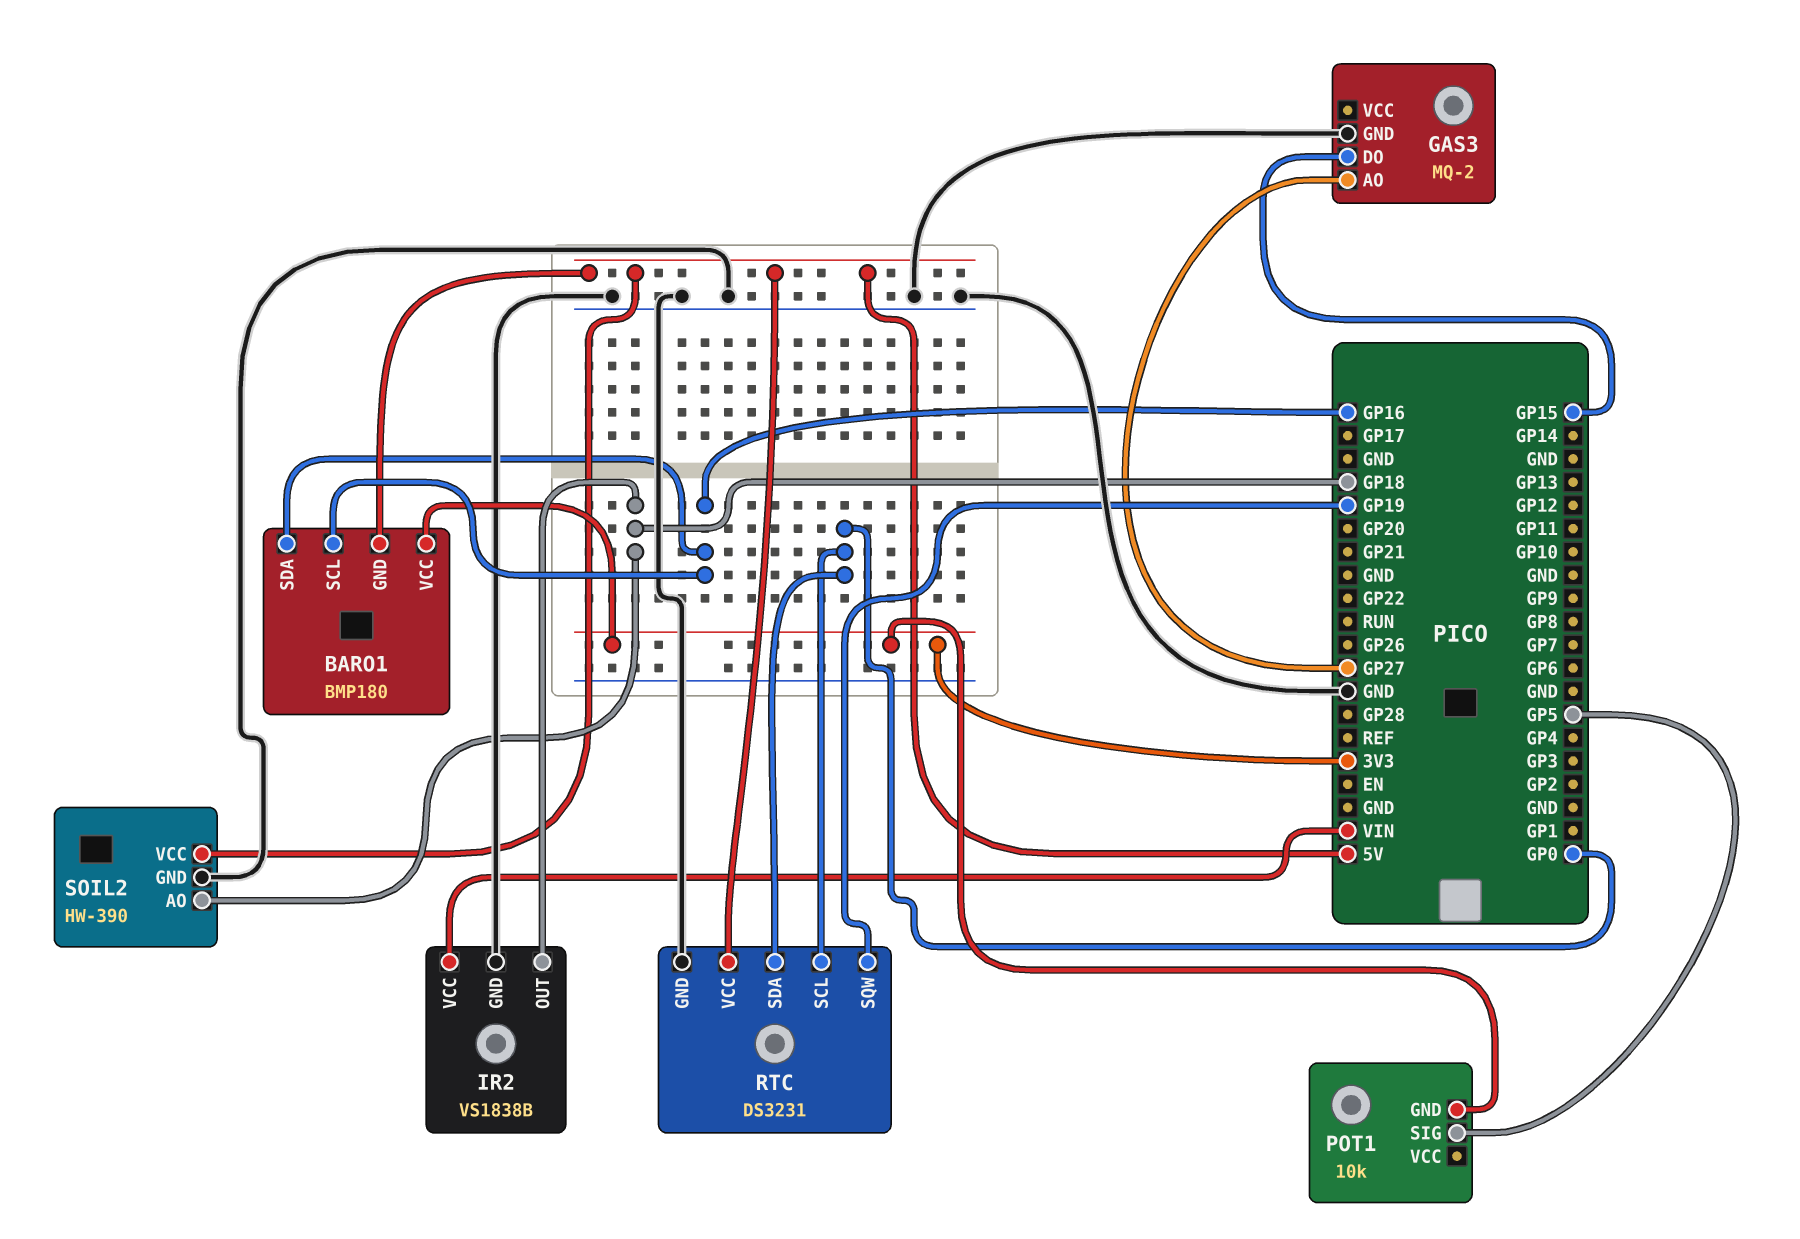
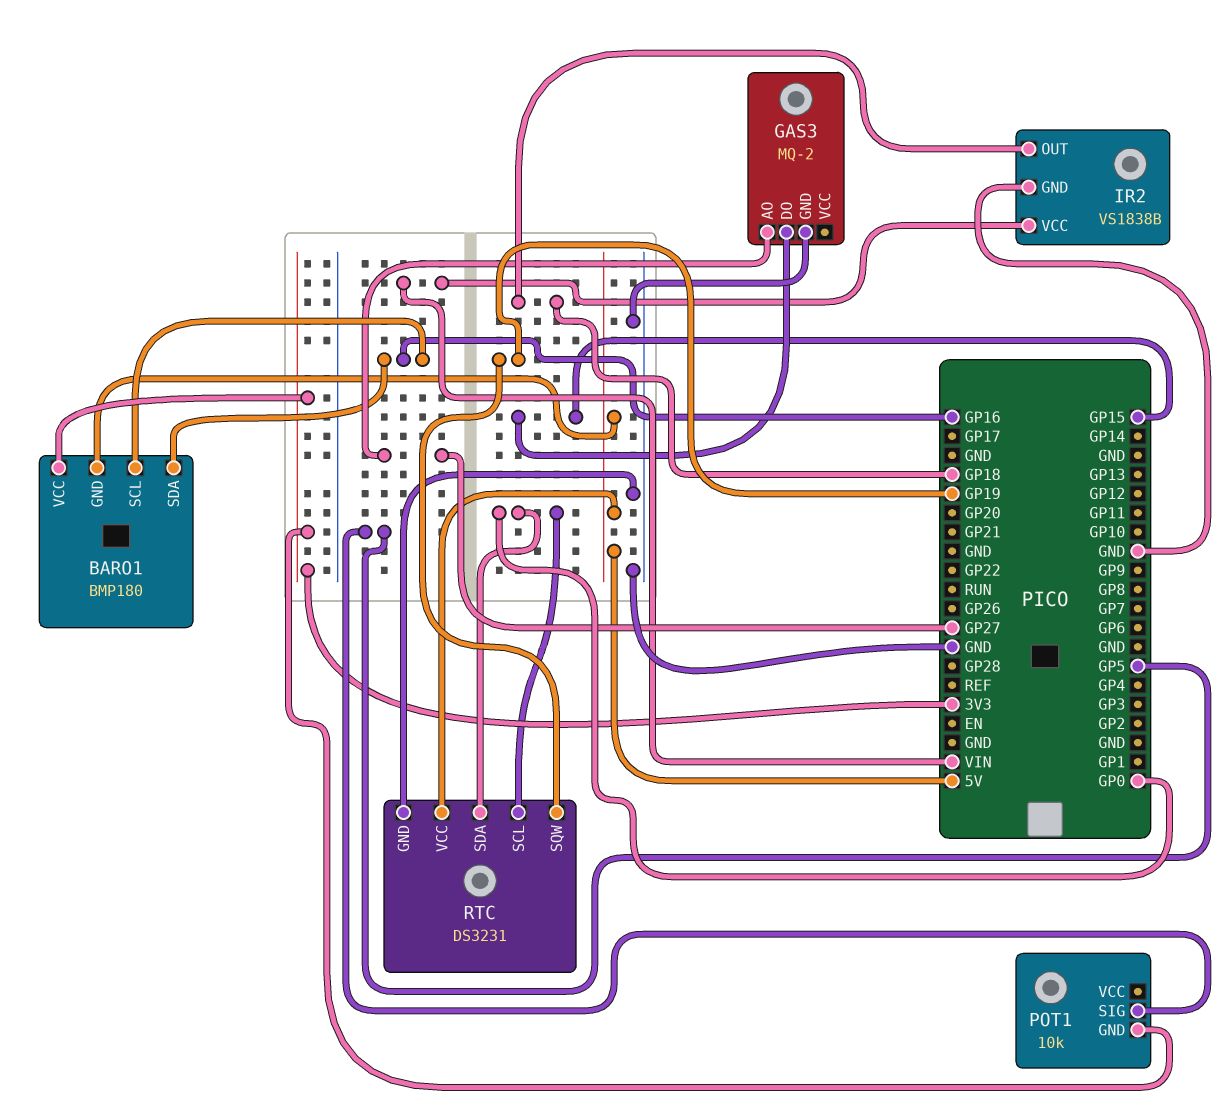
SOIL2: HW-390 -> none
SOIL2 pin AO: GP18 -> none
SOIL2 pin GND: GND -> none
SOIL2 pin VCC: 5V -> none

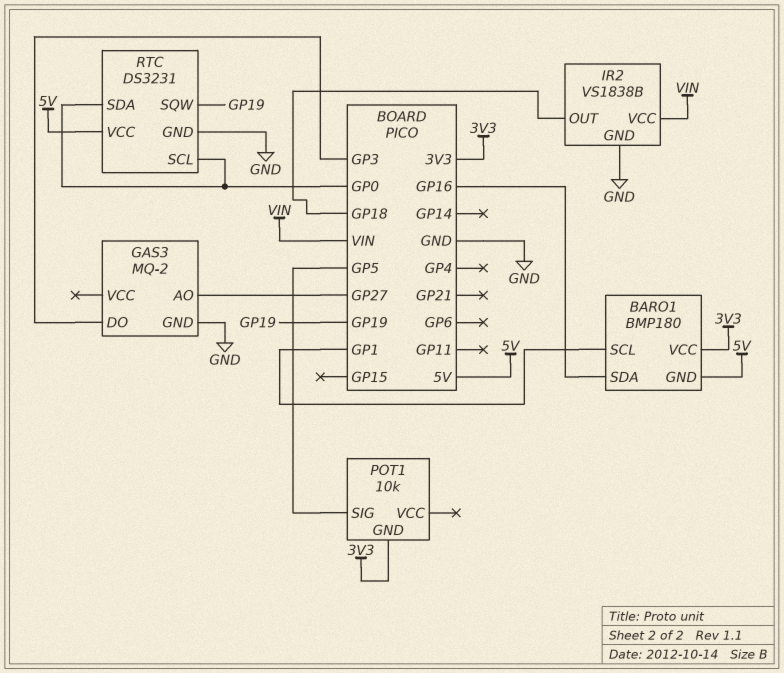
BARO1 pin SCL: GP16 -> GP1
GAS3 pin DO: GP15 -> GP3

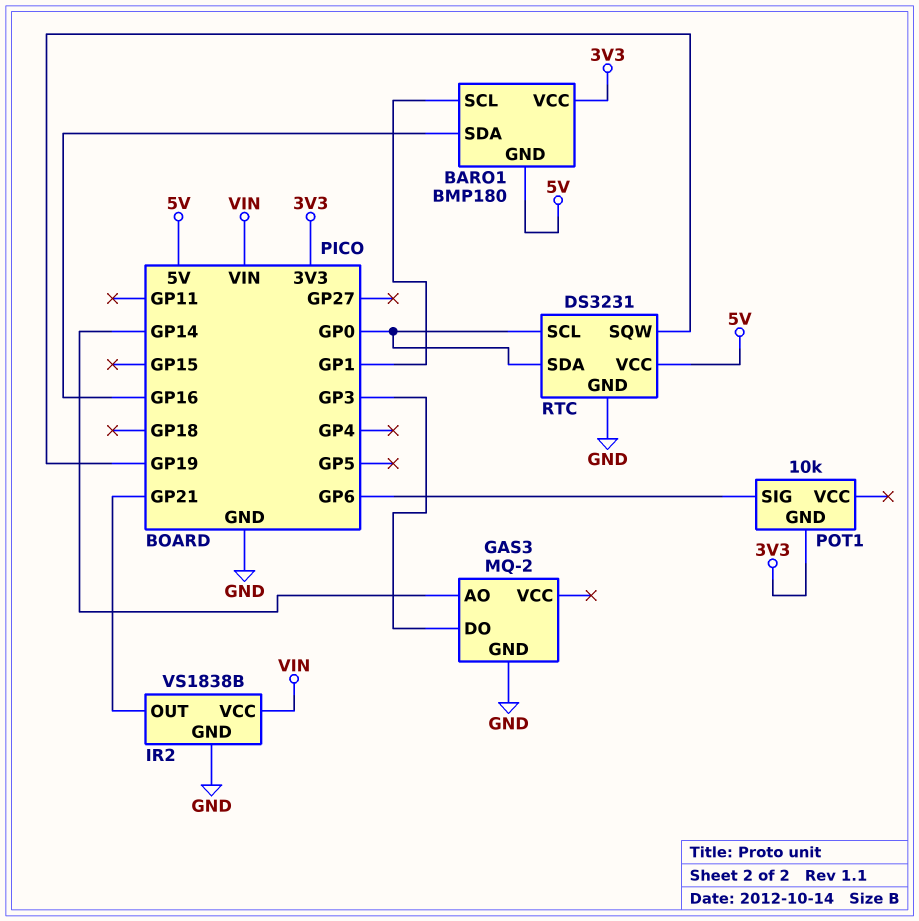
GAS3 pin AO: GP27 -> GP14
IR2 pin OUT: GP18 -> GP21
POT1 pin SIG: GP5 -> GP6

